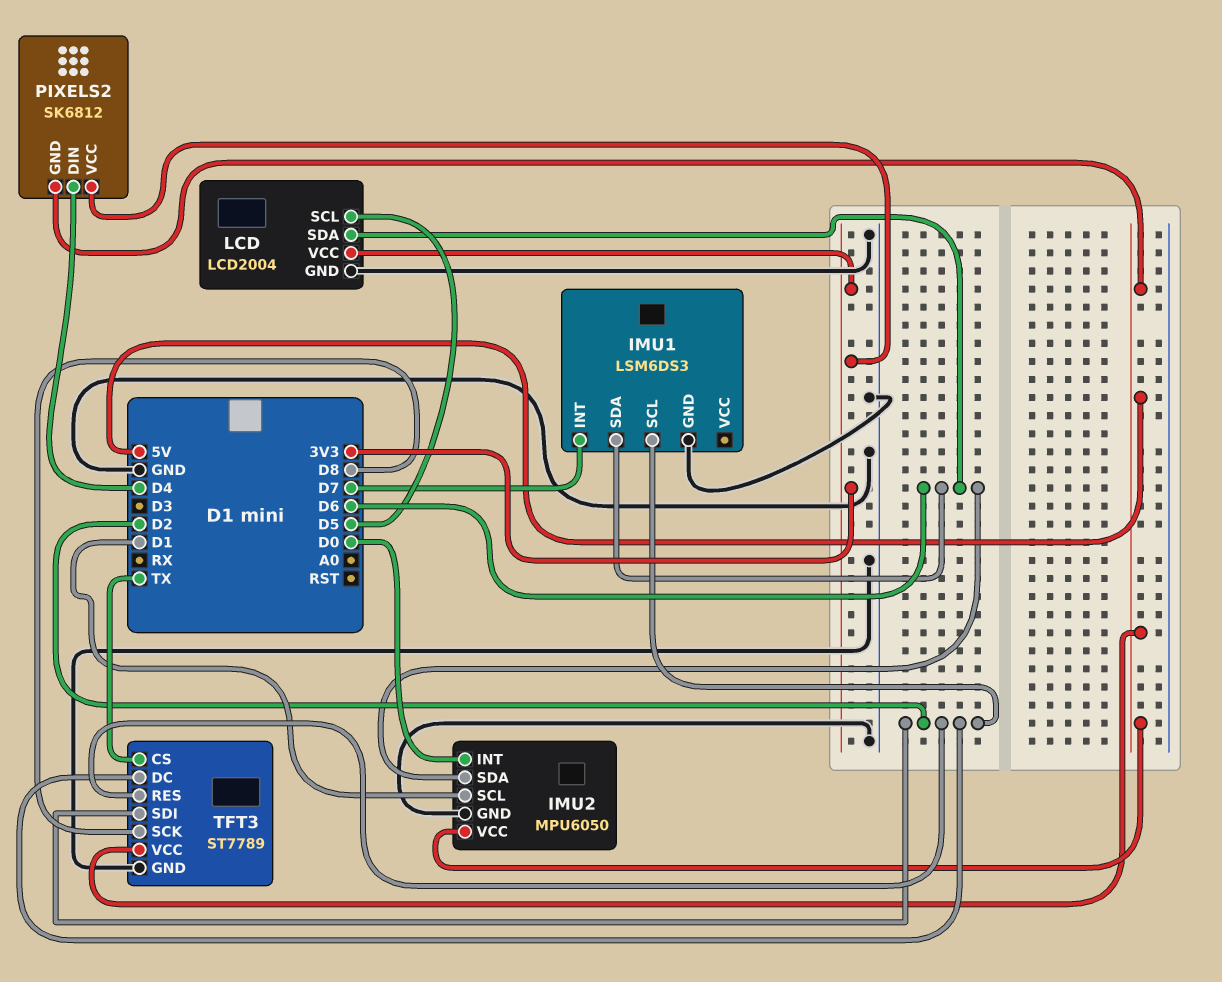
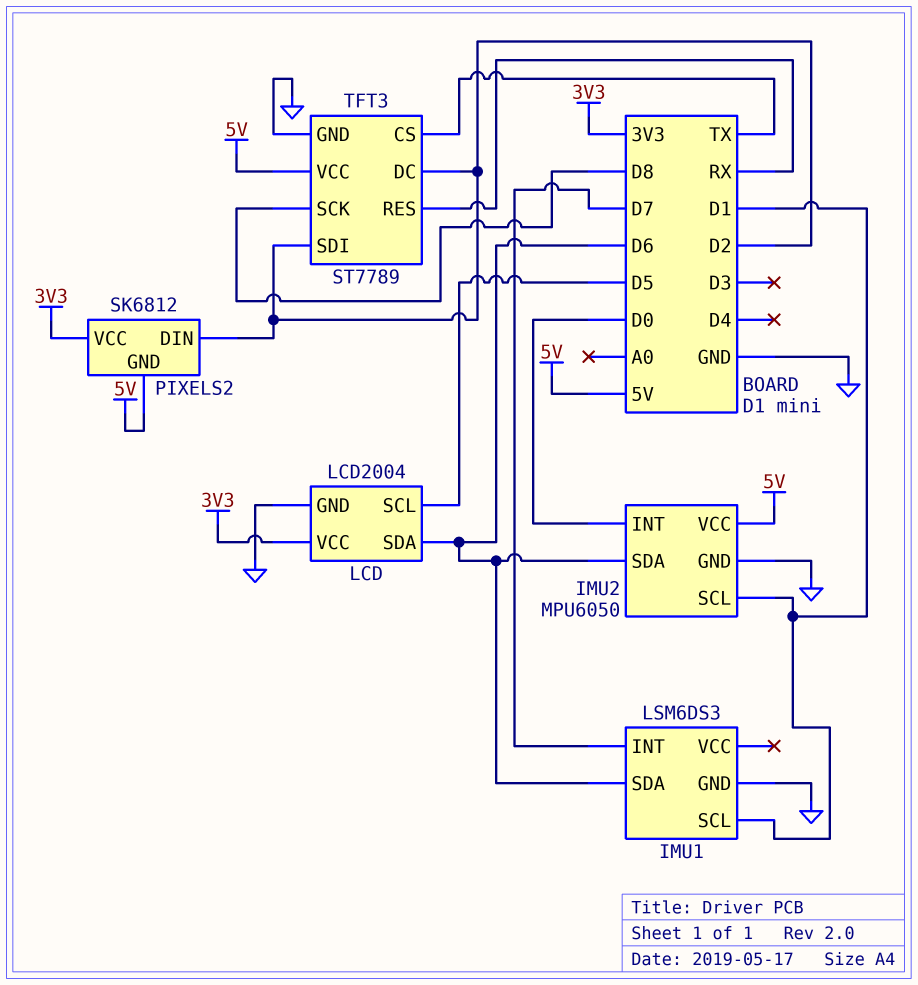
IMU1 pin SCL: D2 -> D1
PIXELS2 pin DIN: D4 -> D2
TFT3 pin RES: D2 -> RX

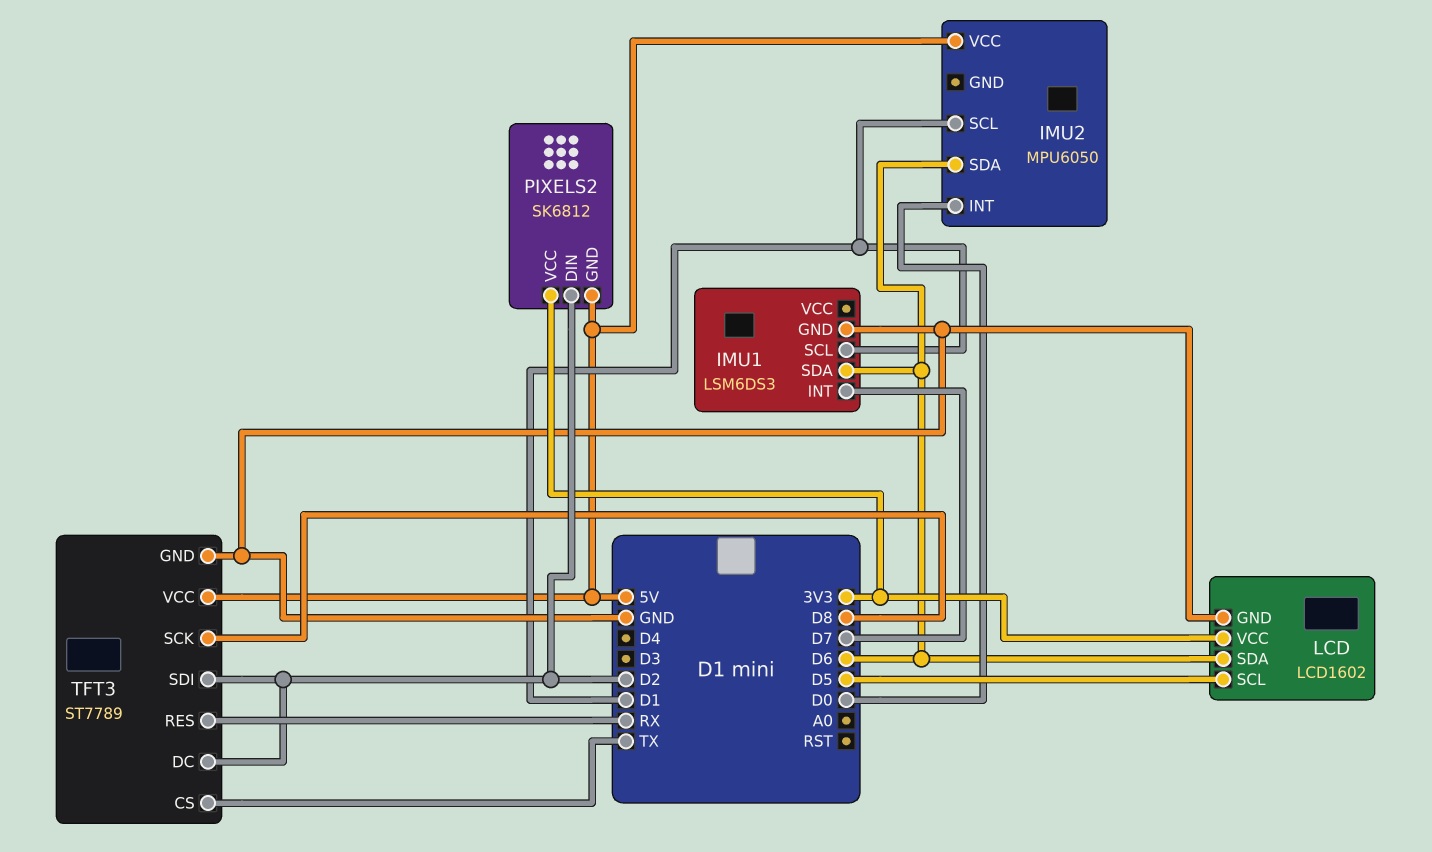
IMU2 pin GND: GND -> none
LCD: LCD2004 -> LCD1602

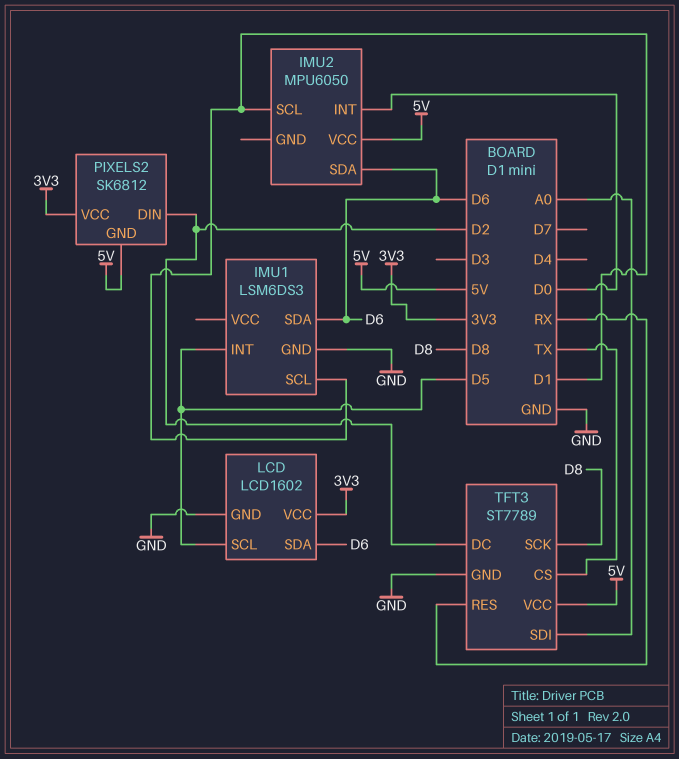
IMU1 pin INT: D7 -> D5
TFT3 pin SDI: D2 -> A0

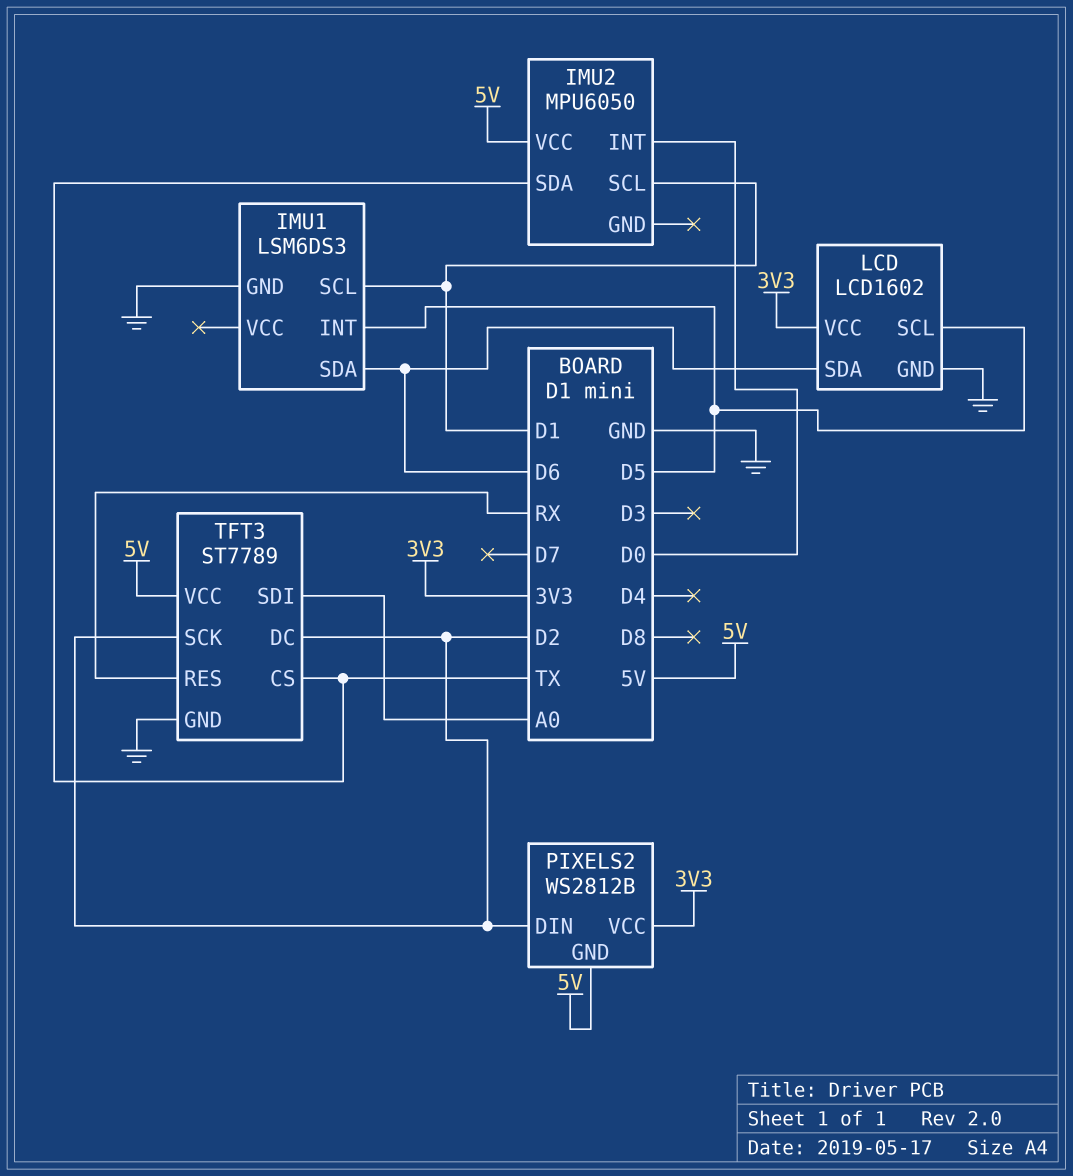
IMU2 pin SDA: D6 -> TX
PIXELS2: SK6812 -> WS2812B
TFT3 pin SCK: D8 -> D2

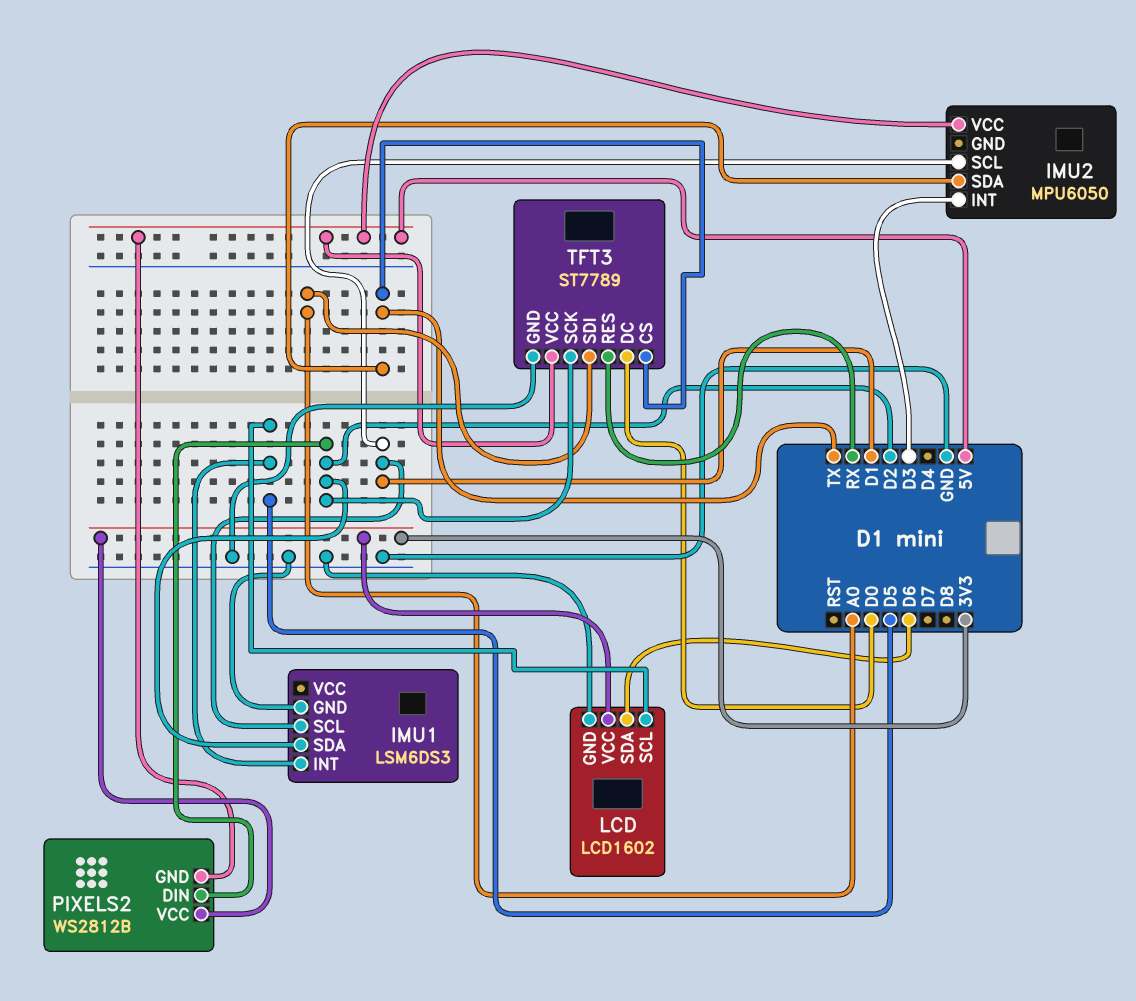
IMU1 pin SDA: D6 -> D2
IMU2 pin INT: D0 -> D3
TFT3 pin DC: D2 -> D0

